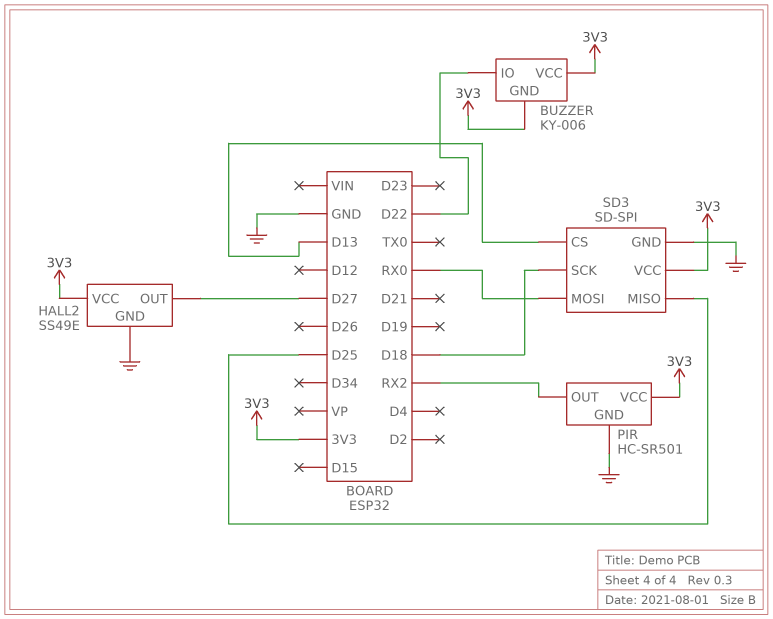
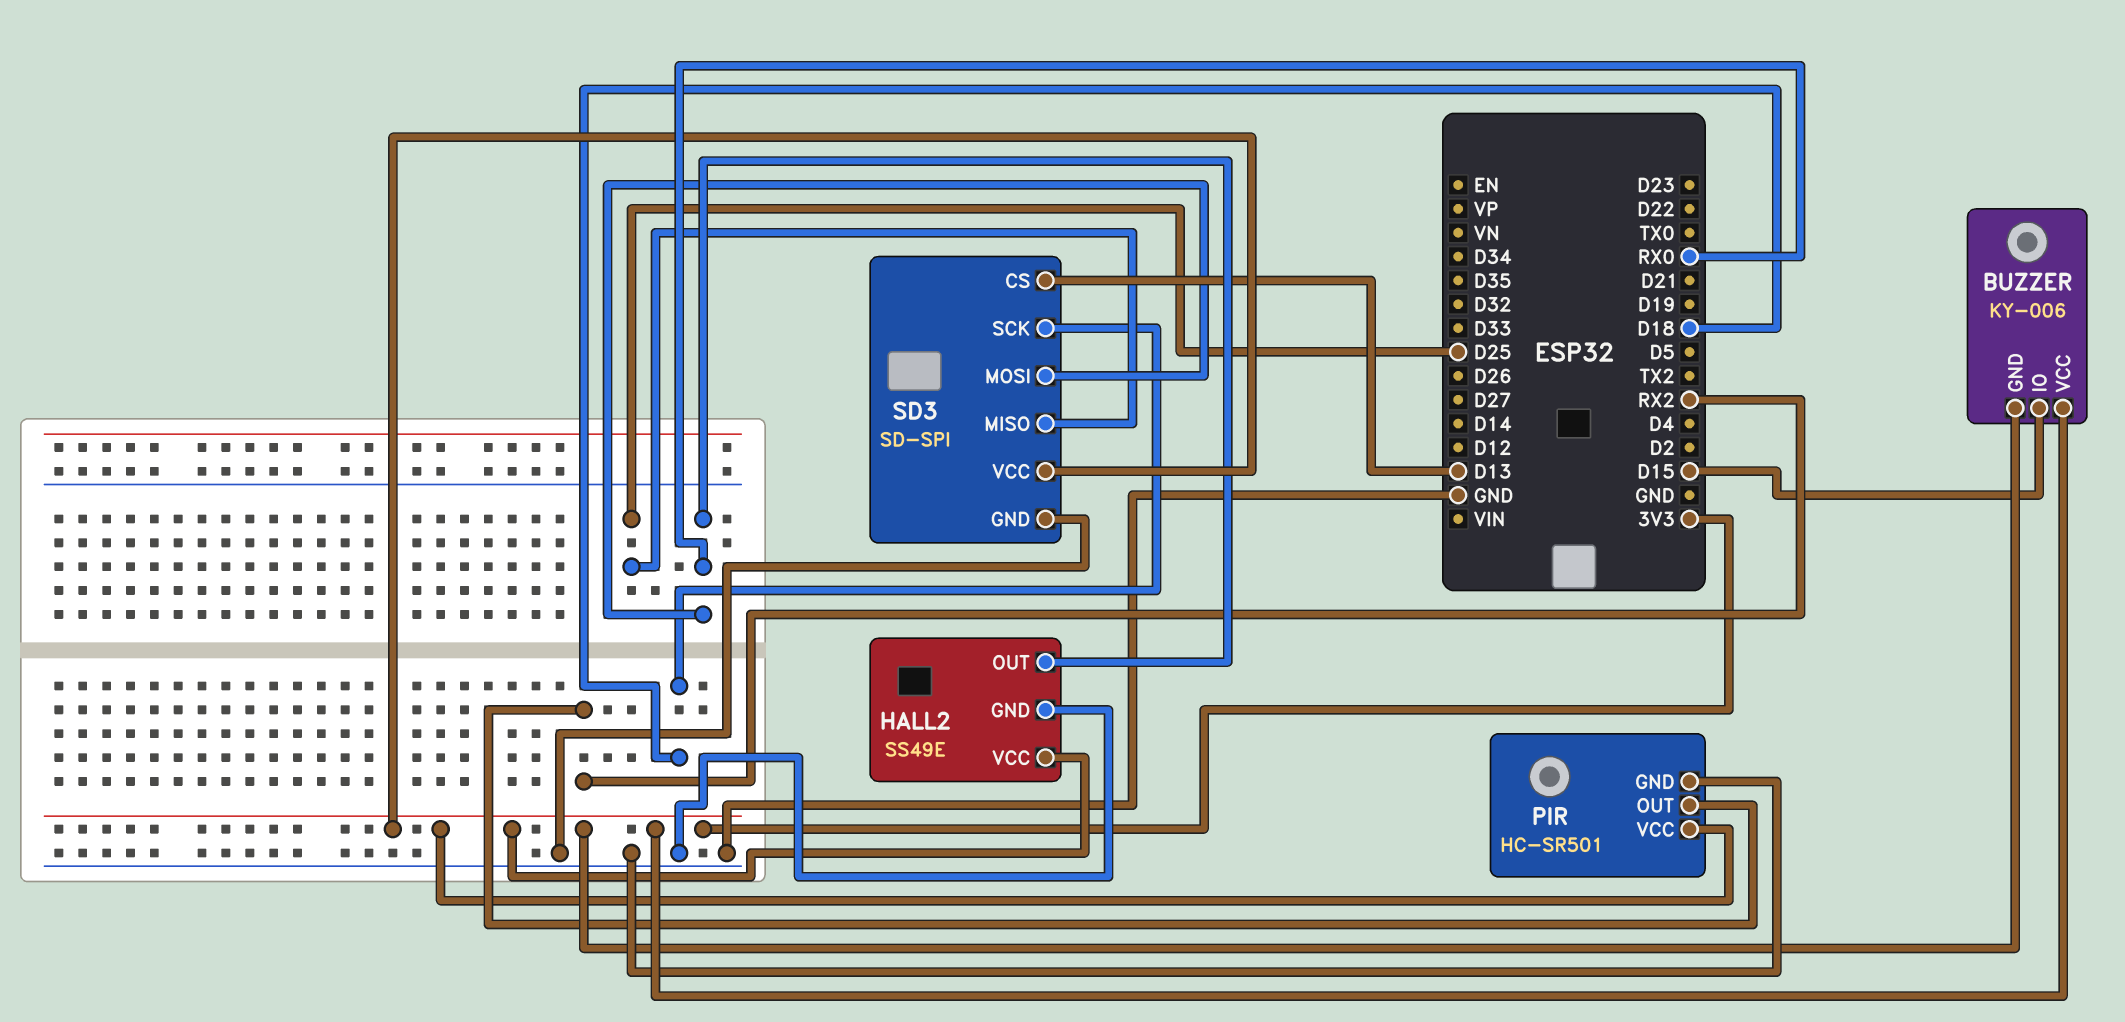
BUZZER pin IO: D22 -> D15
HALL2 pin OUT: D27 -> RX0

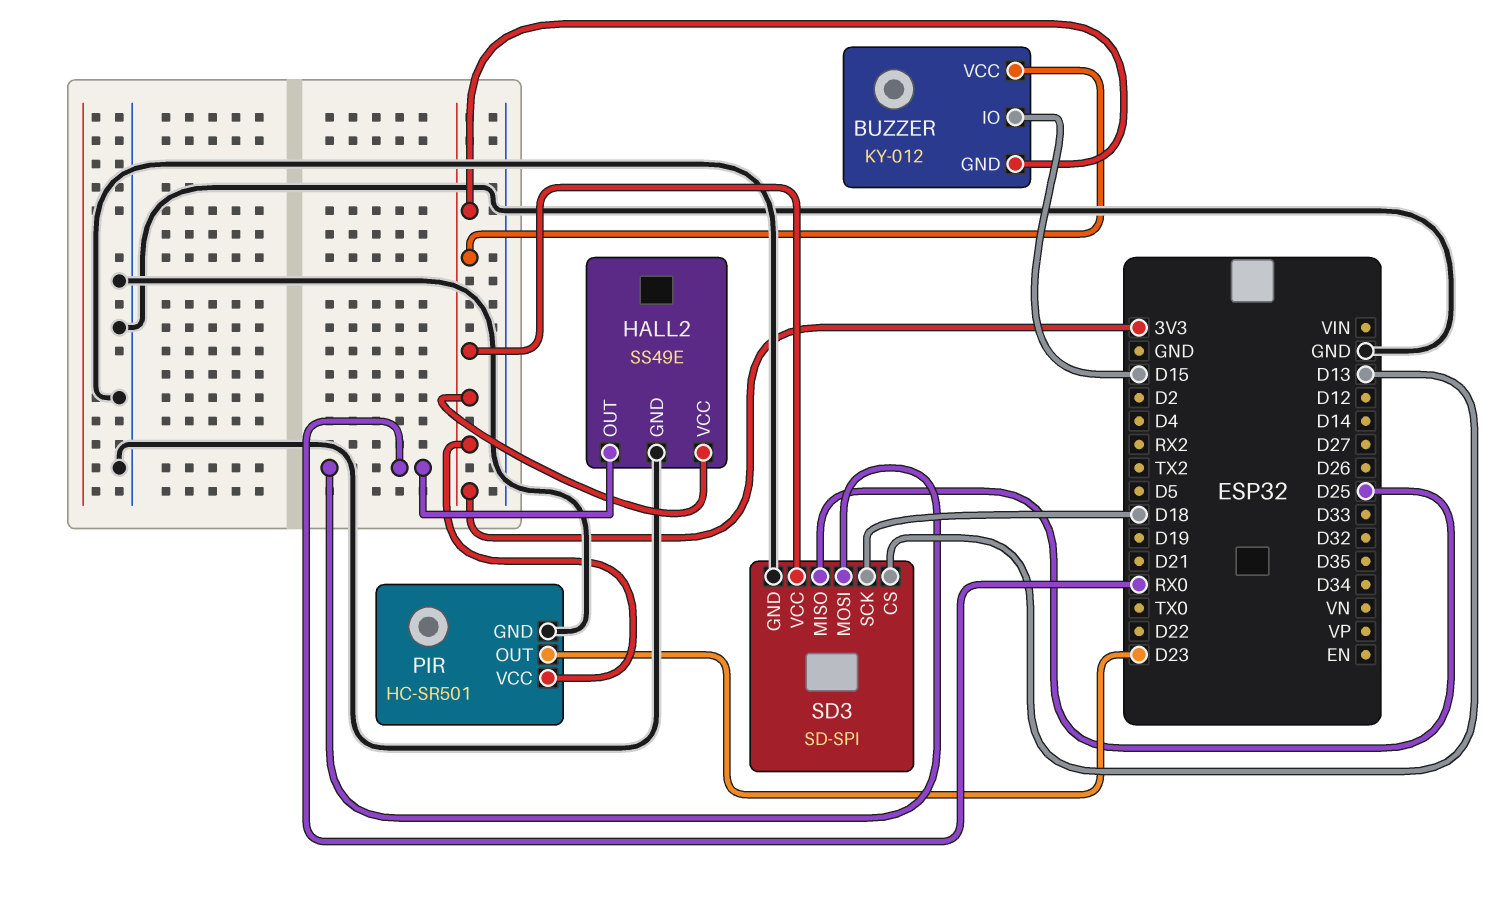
BUZZER: KY-006 -> KY-012
PIR pin OUT: RX2 -> D23

